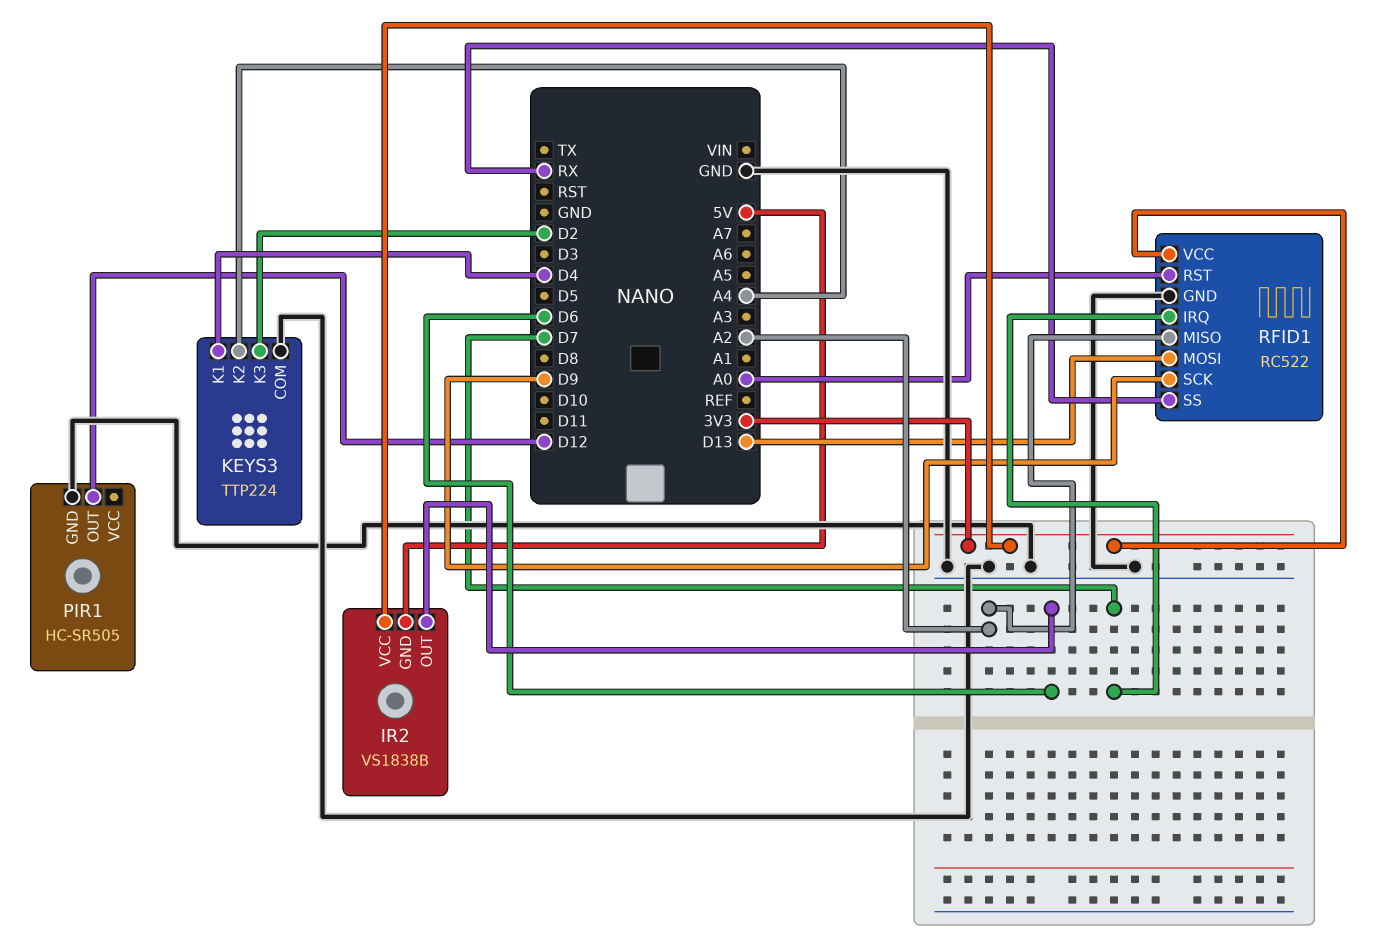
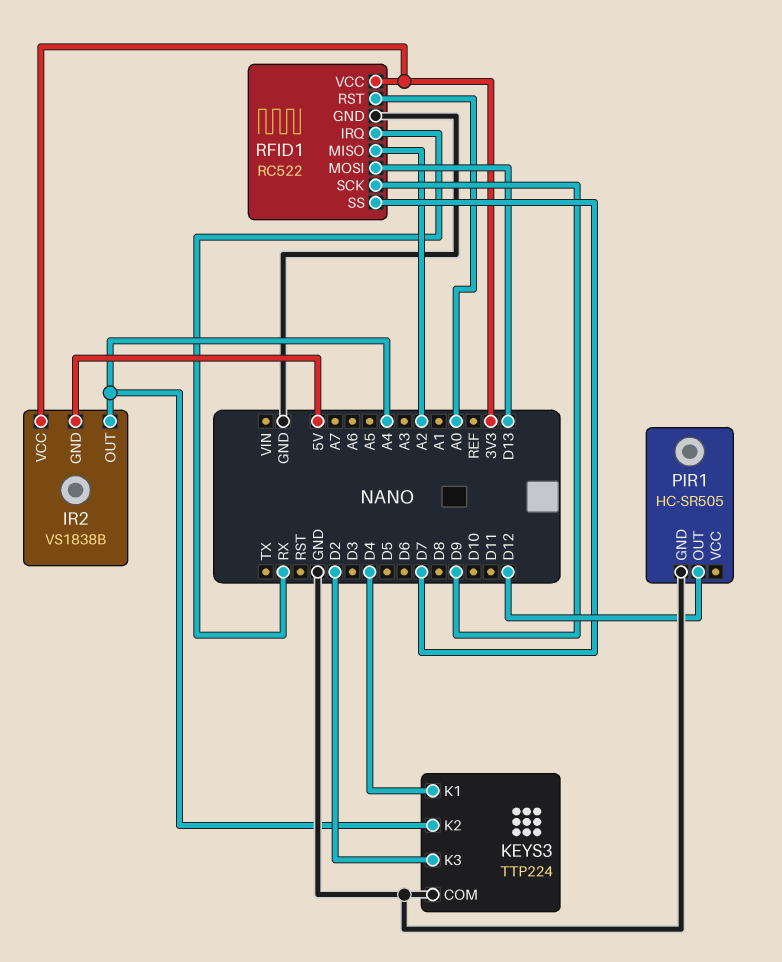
IR2 pin OUT: D6 -> A4
RFID1 pin IRQ: D7 -> RX
RFID1 pin SS: RX -> D7

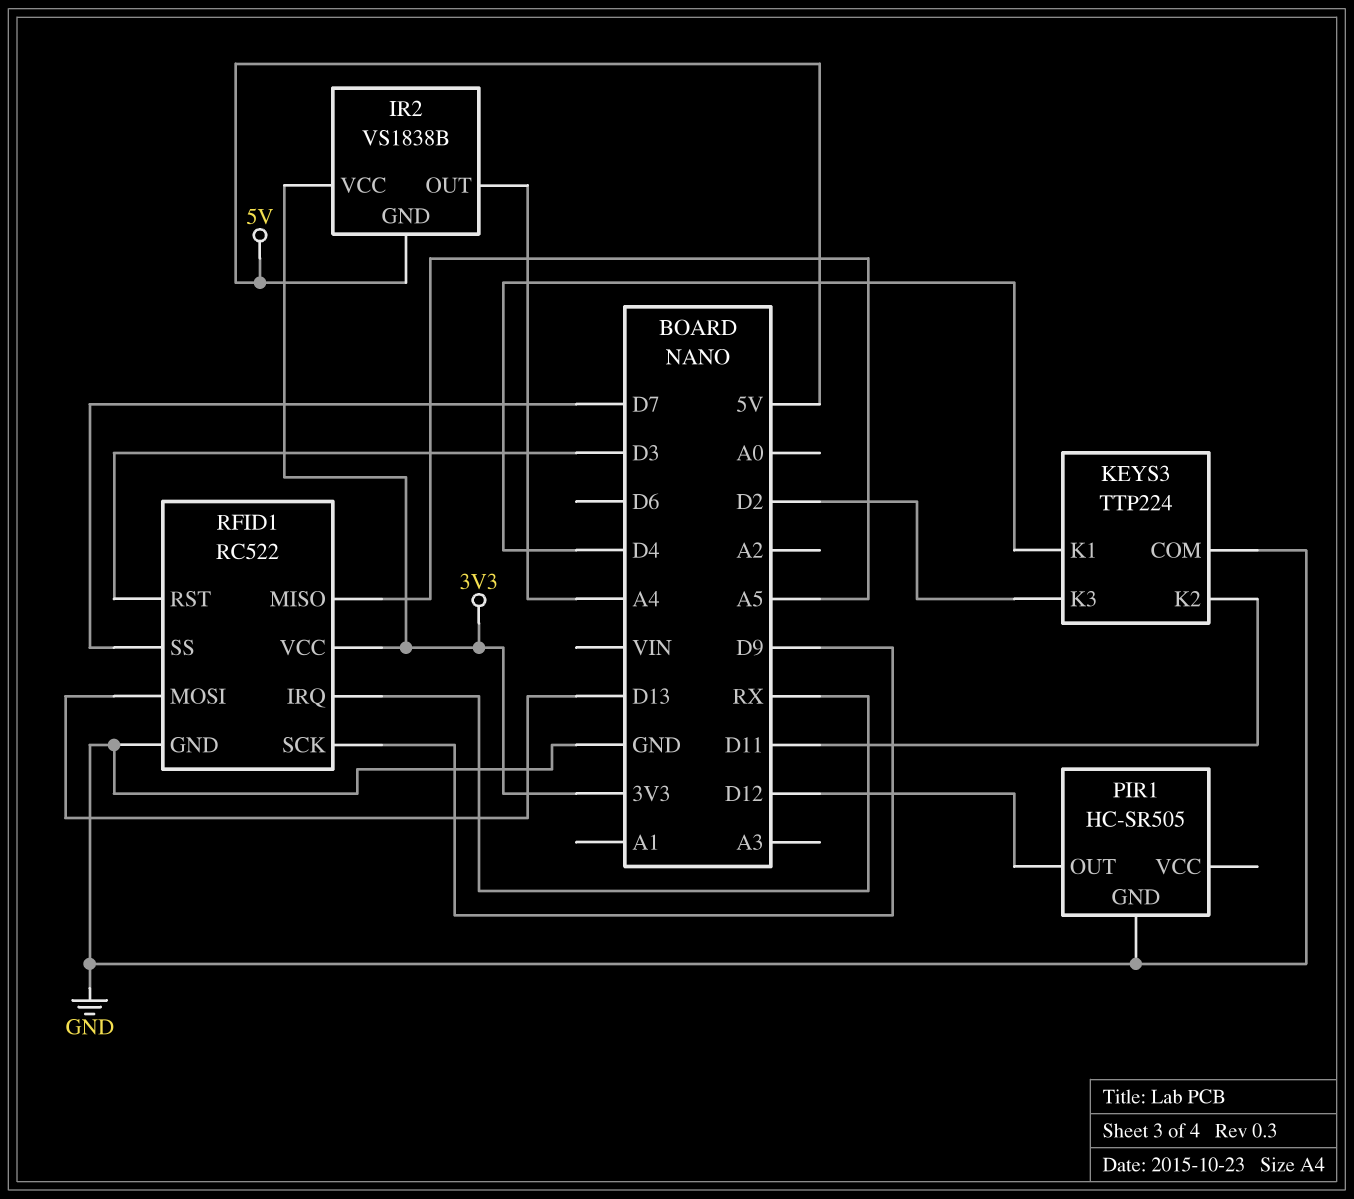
KEYS3 pin K2: A4 -> D11
RFID1 pin MISO: A2 -> A5
RFID1 pin RST: A0 -> D3

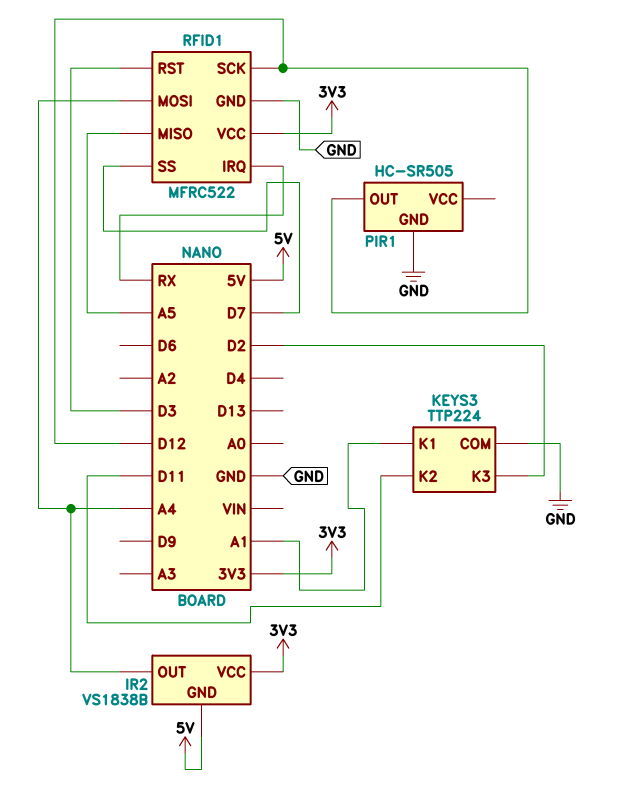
KEYS3 pin K1: D4 -> A1
RFID1: RC522 -> MFRC522
RFID1 pin MOSI: D13 -> A4
RFID1 pin SCK: D9 -> D12

